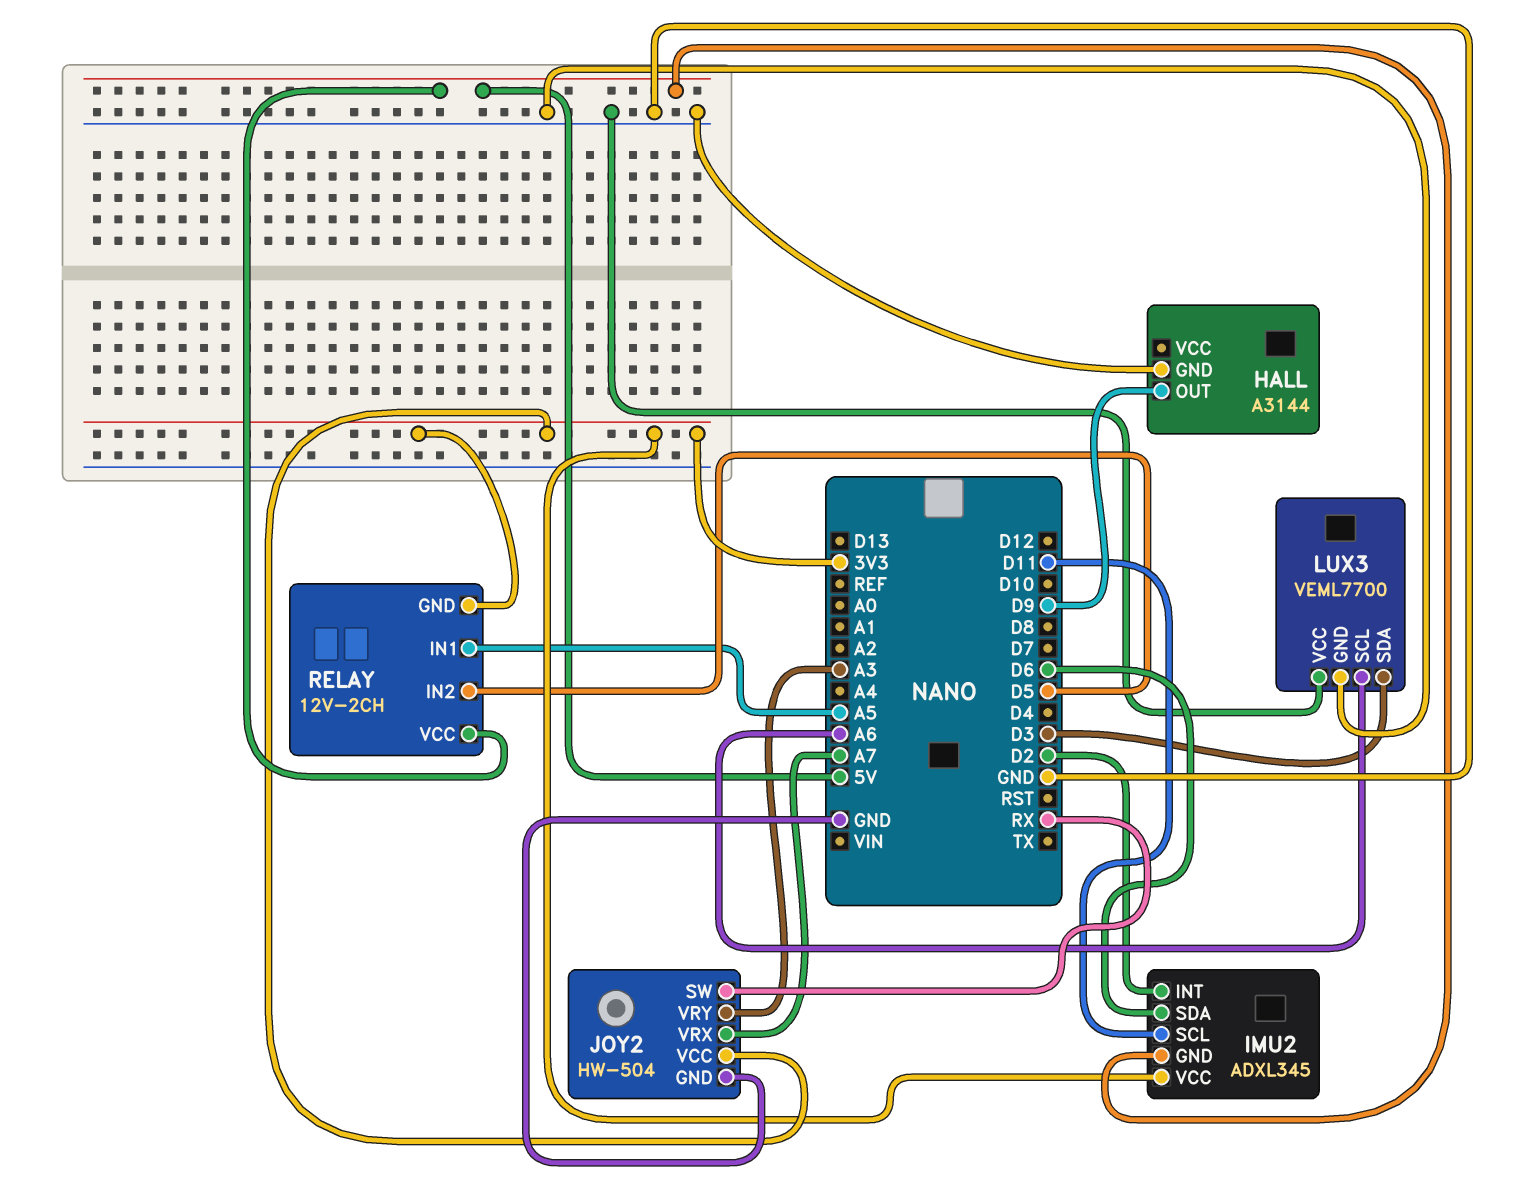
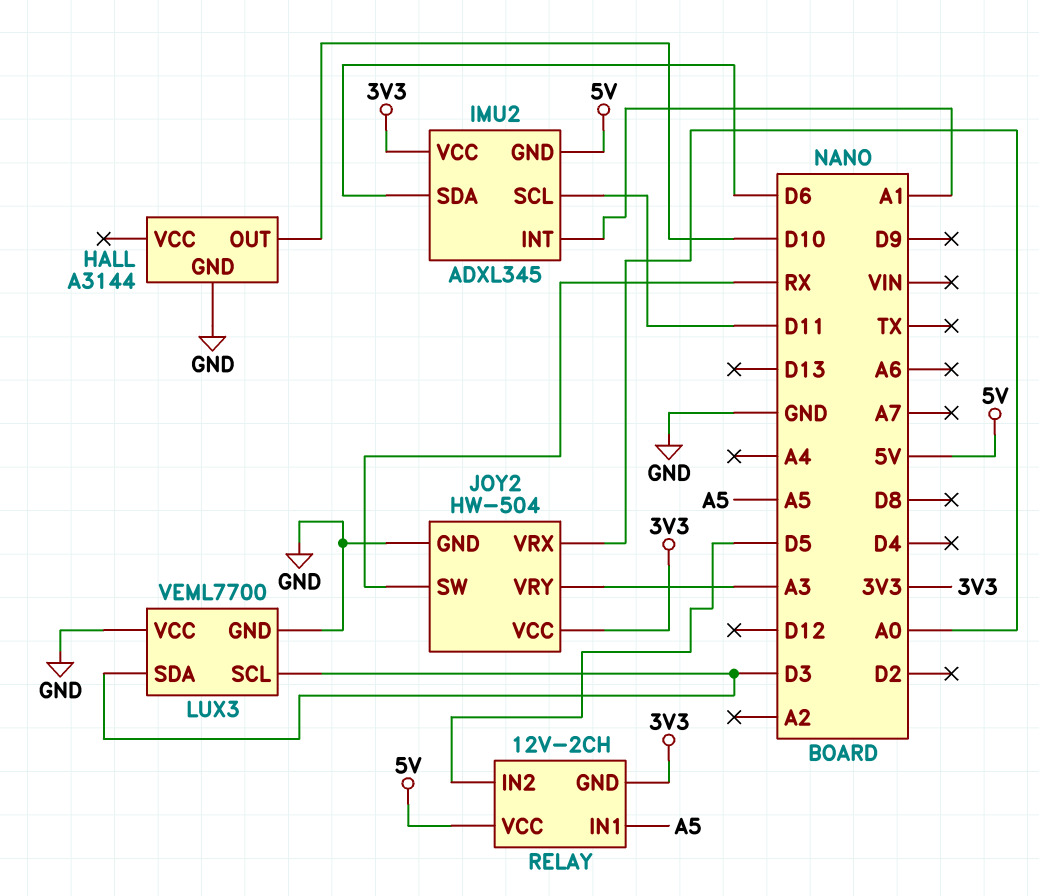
HALL pin OUT: D9 -> D10
IMU2 pin INT: D2 -> A1
JOY2 pin VRX: A7 -> A0
LUX3 pin SCL: A6 -> D3

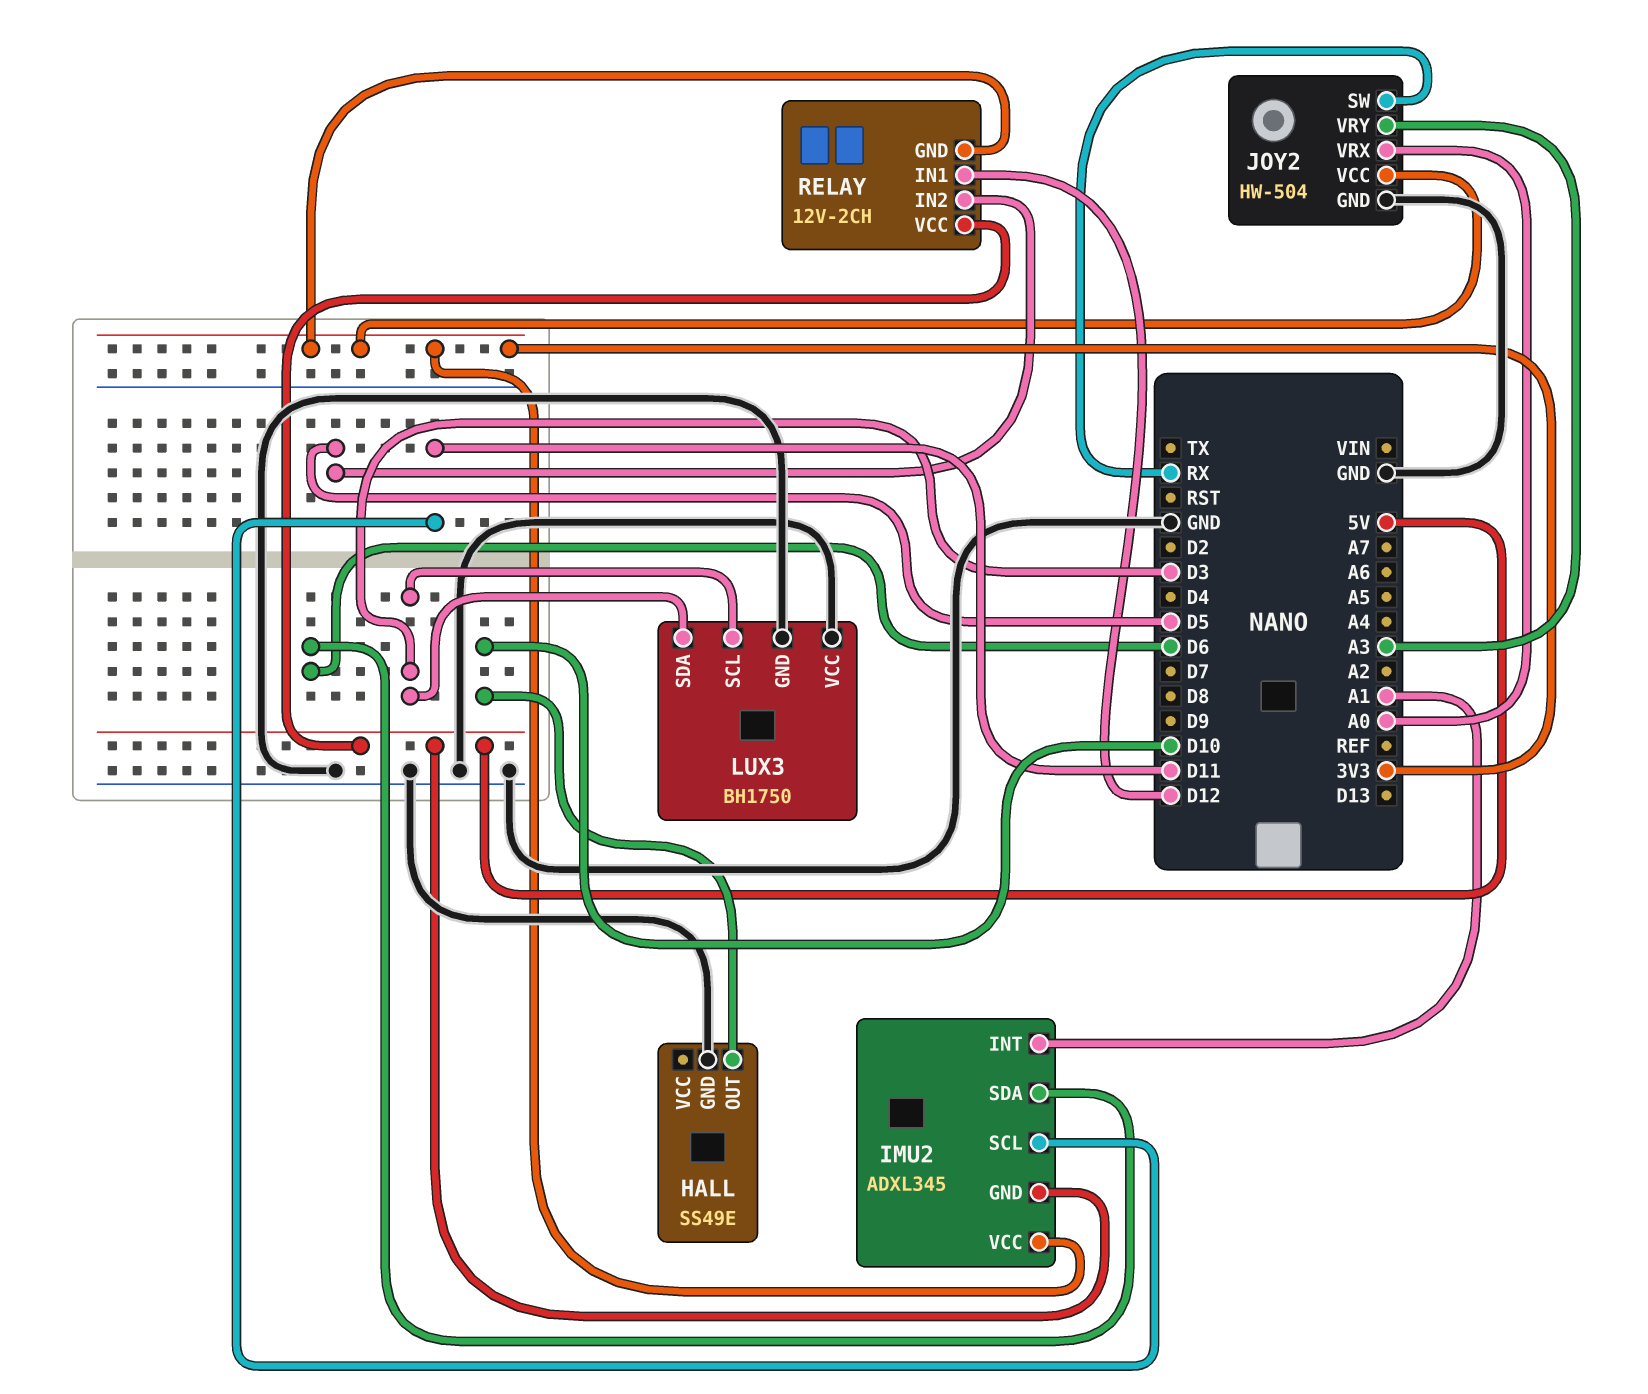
HALL: A3144 -> SS49E
LUX3: VEML7700 -> BH1750
RELAY pin IN1: A5 -> D12

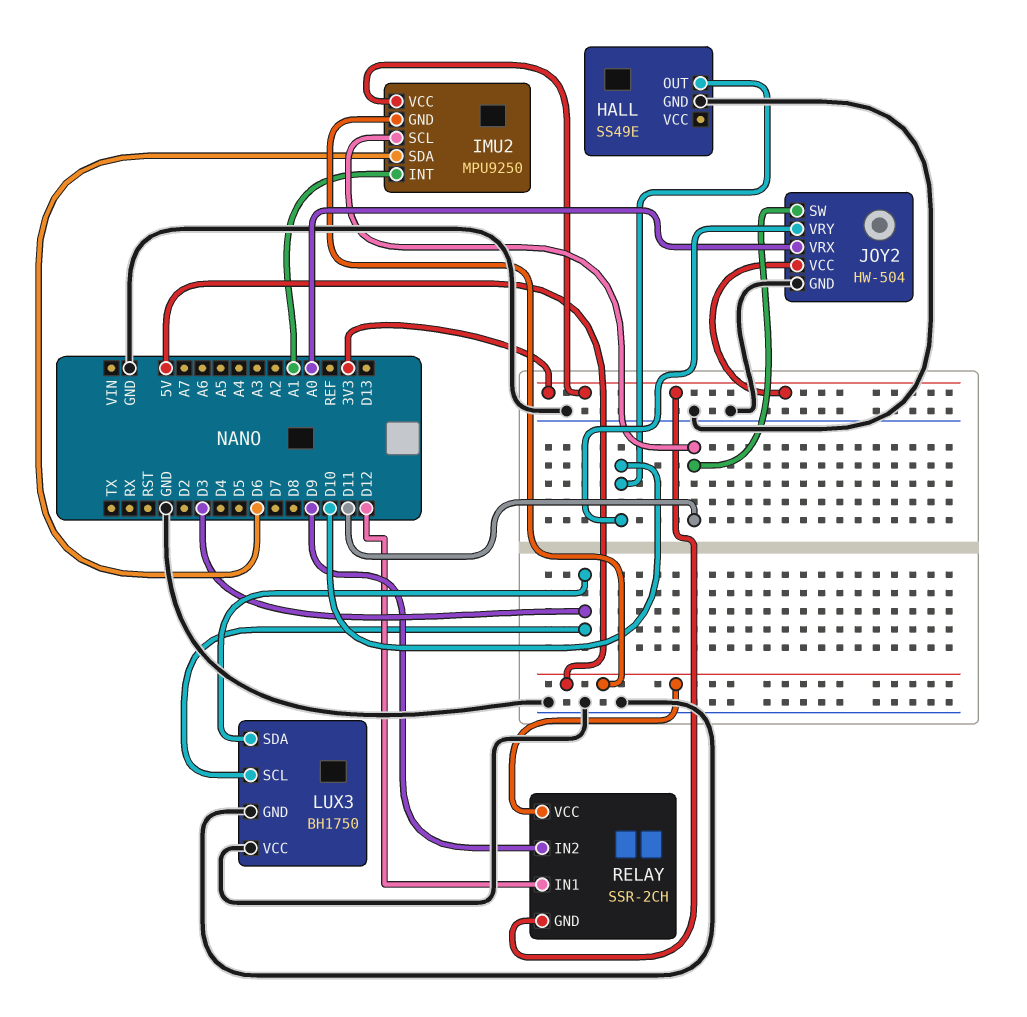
IMU2: ADXL345 -> MPU9250
JOY2 pin SW: RX -> D11
JOY2 pin VRY: A3 -> D10
RELAY: 12V-2CH -> SSR-2CH
RELAY pin IN2: D5 -> D9

